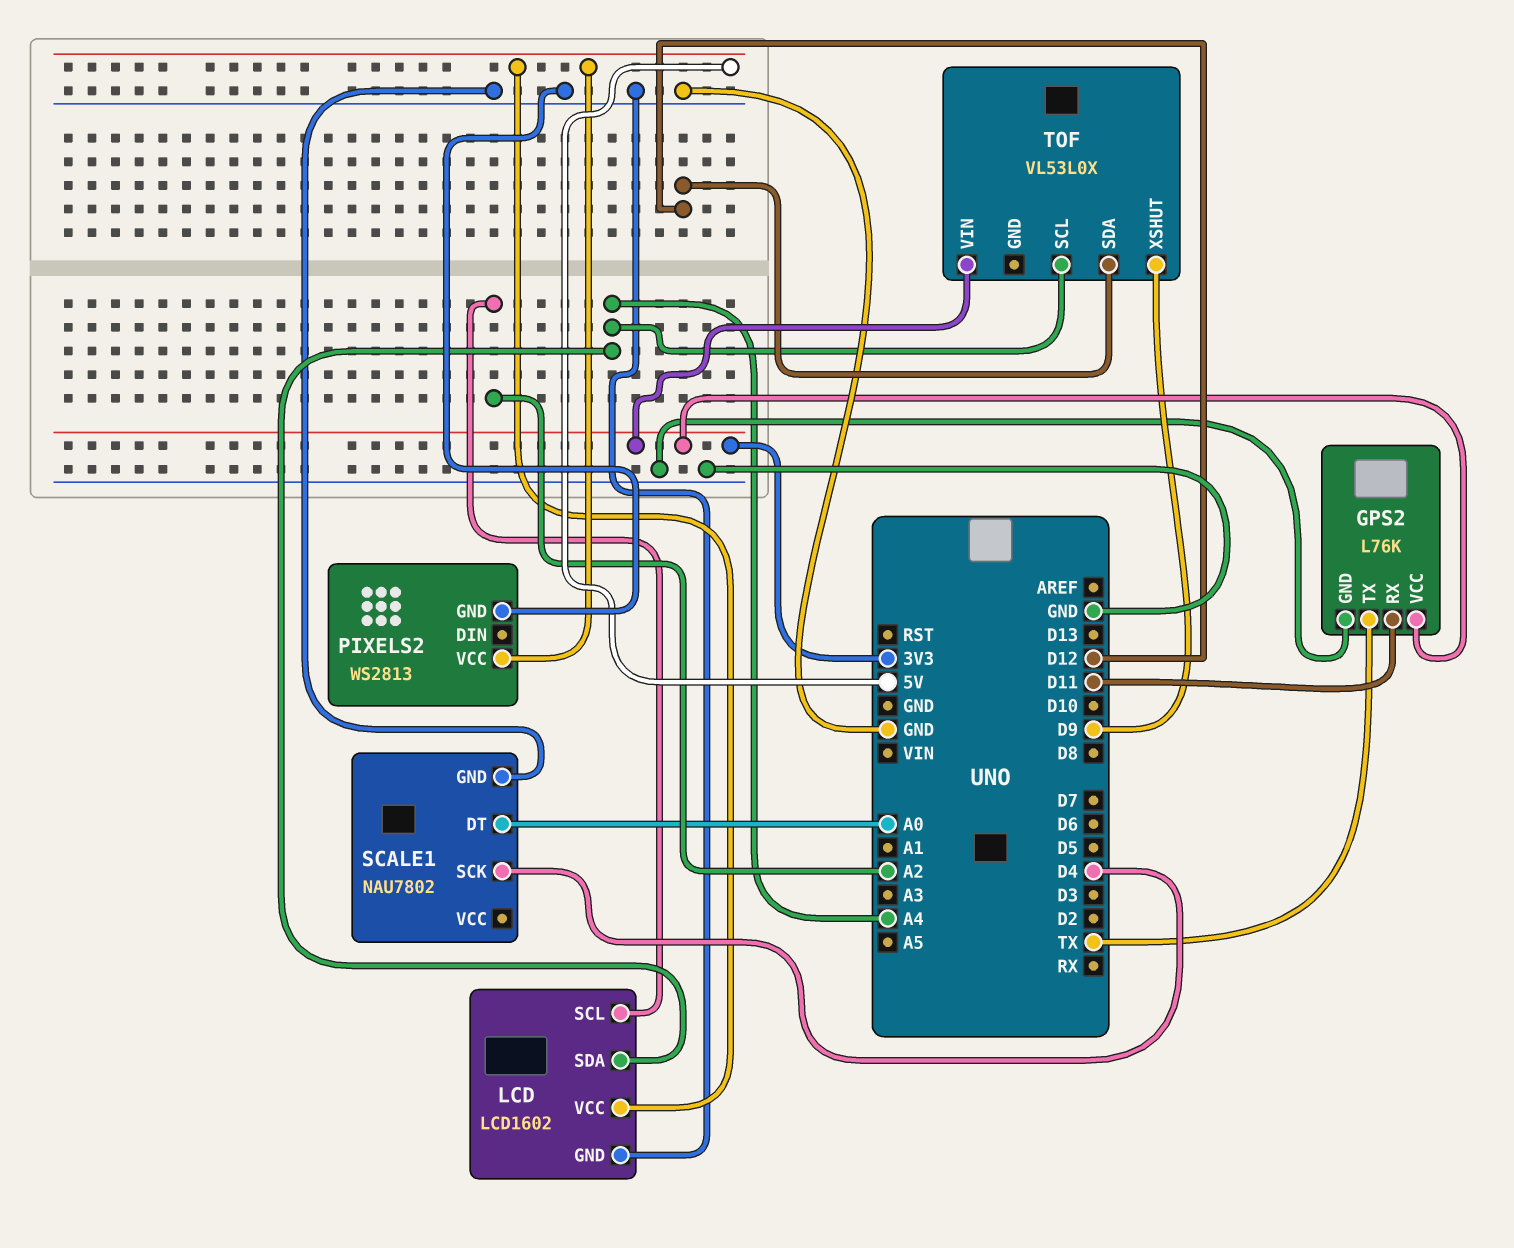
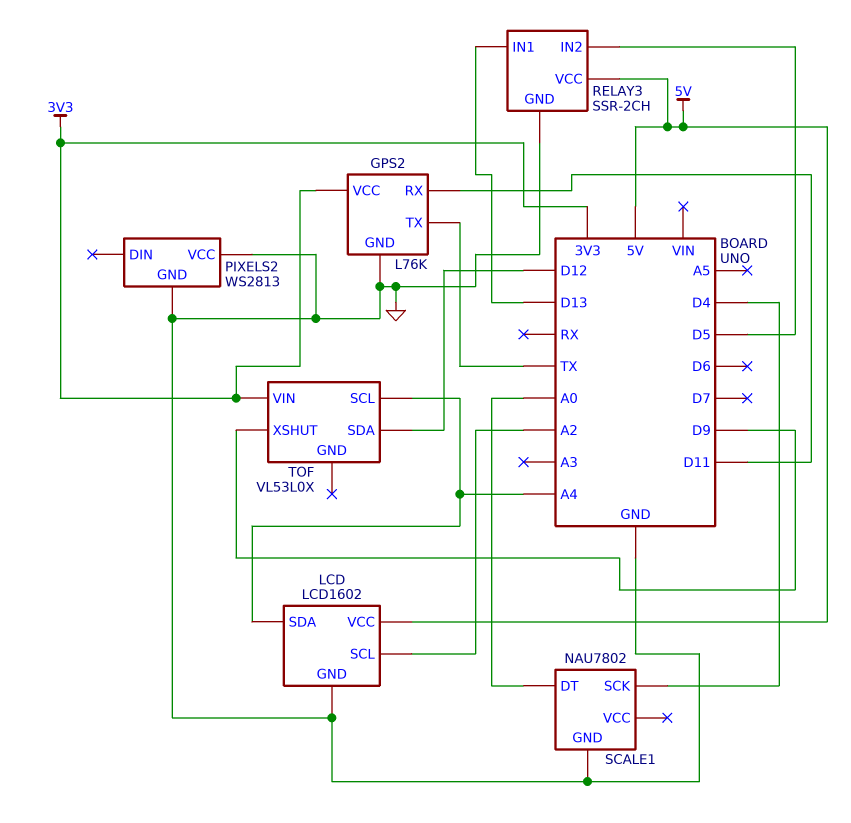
PIXELS2 pin VCC: 5V -> GND
RELAY3: none -> SSR-2CH
RELAY3 pin GND: none -> GND
RELAY3 pin IN1: none -> D13
RELAY3 pin IN2: none -> D5
RELAY3 pin VCC: none -> 5V

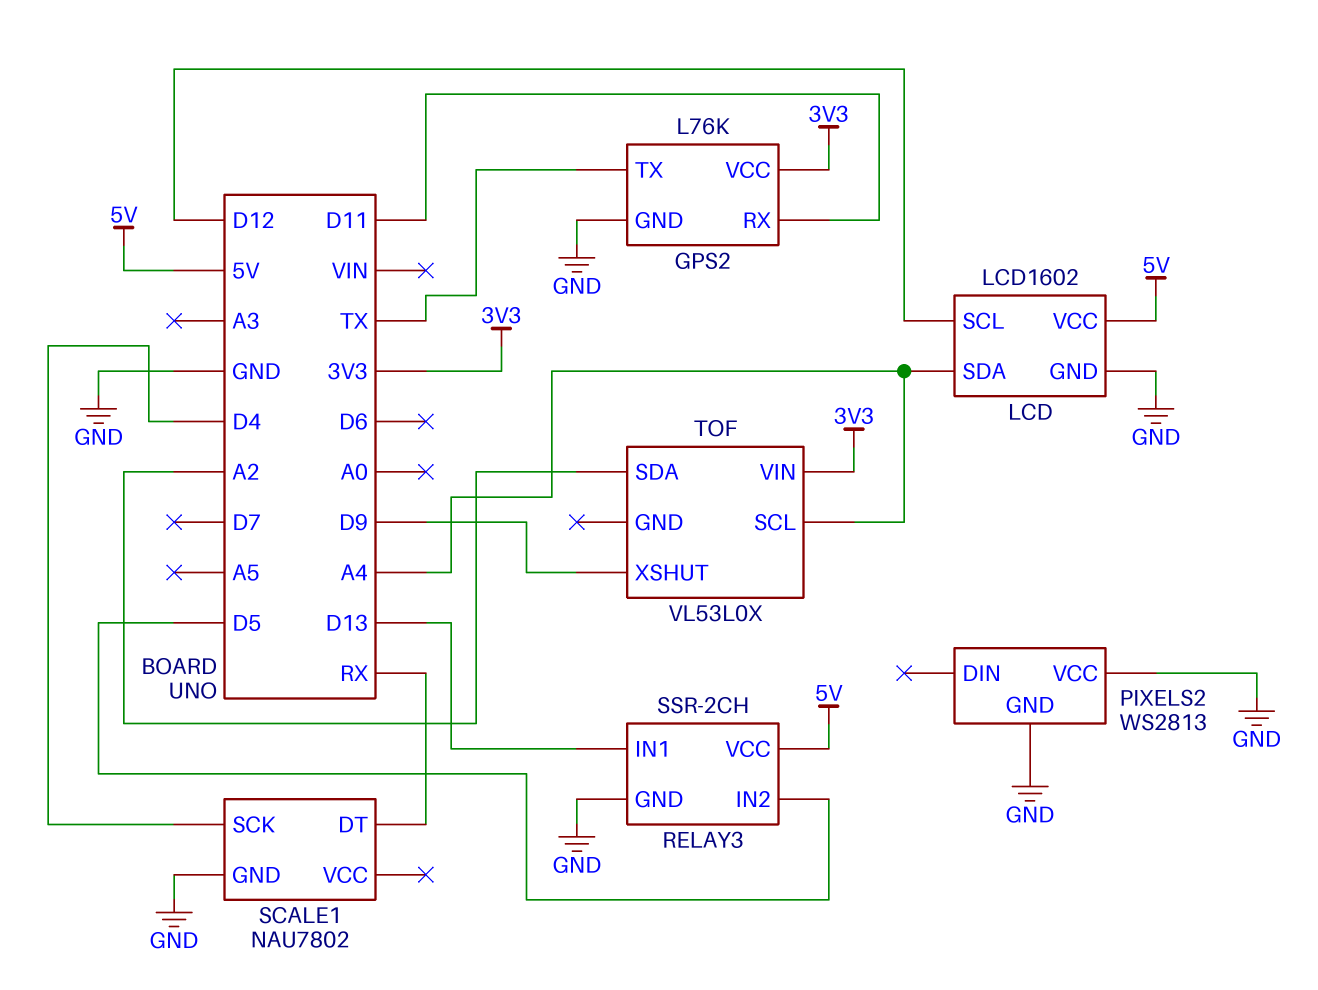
LCD pin SCL: A2 -> D12
SCALE1 pin DT: A0 -> RX
TOF pin SDA: D12 -> A2

